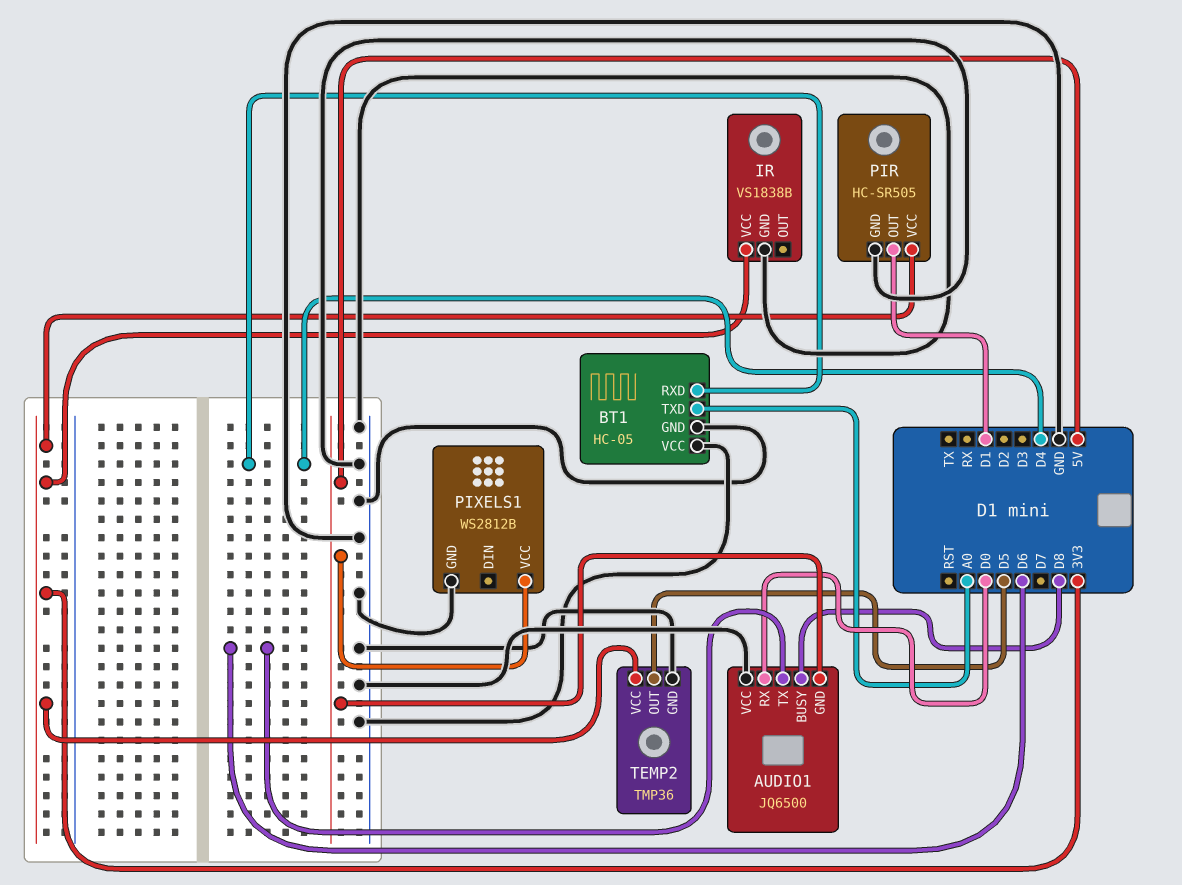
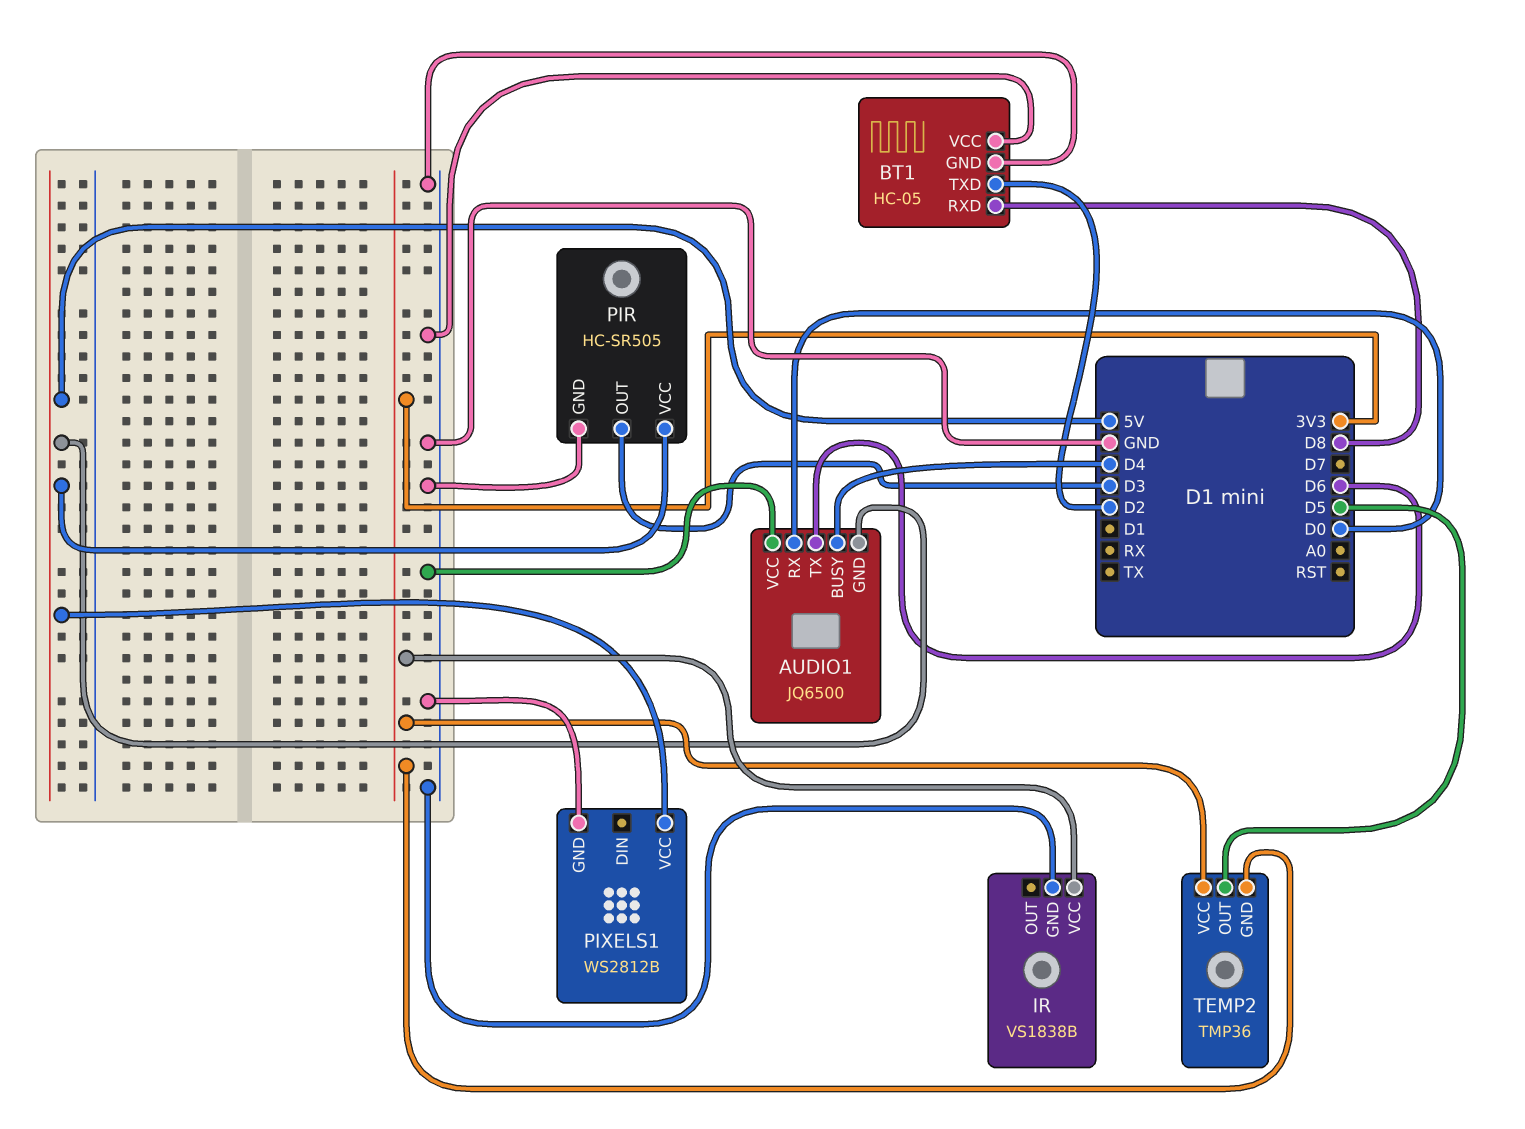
AUDIO1 pin BUSY: D8 -> D4
BT1 pin RXD: D4 -> D8
BT1 pin TXD: A0 -> D2
PIR pin OUT: D1 -> D3
PIR pin VCC: 3V3 -> 5V
TEMP2 pin GND: GND -> 3V3

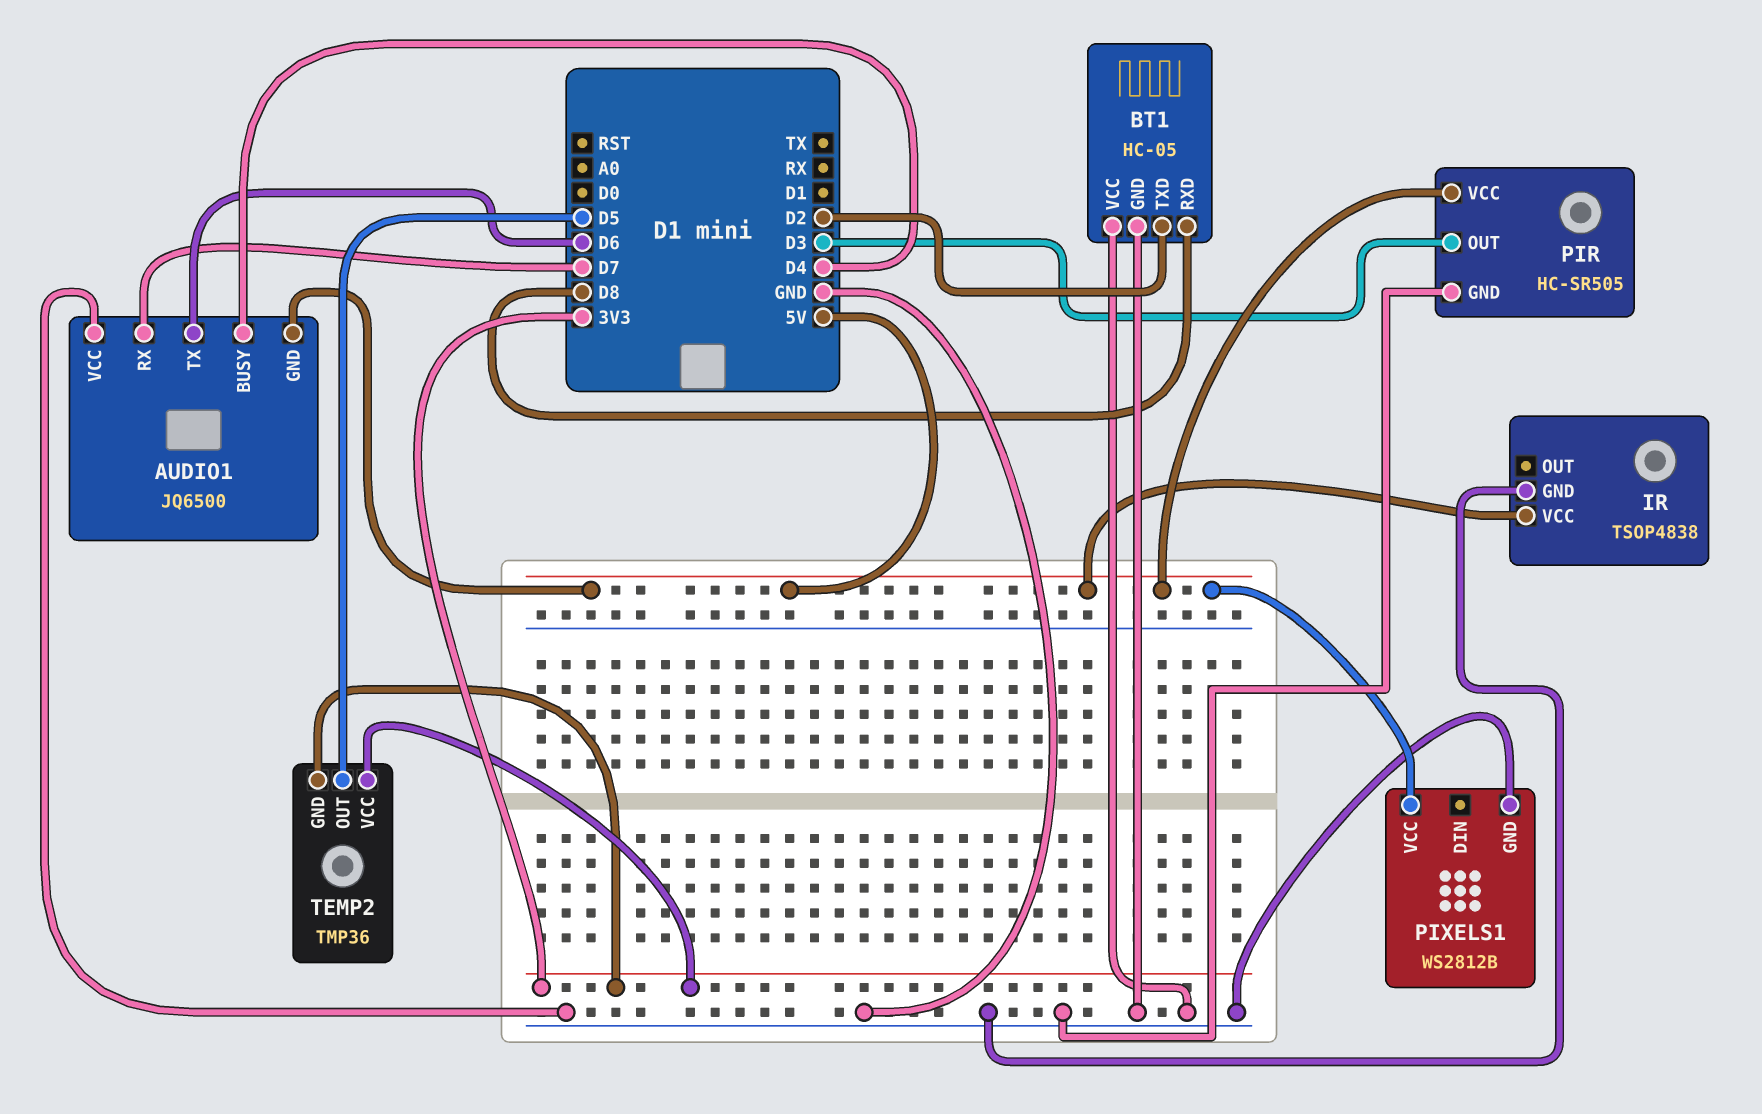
AUDIO1 pin RX: D0 -> D7
IR: VS1838B -> TSOP4838
IR pin VCC: 3V3 -> 5V

